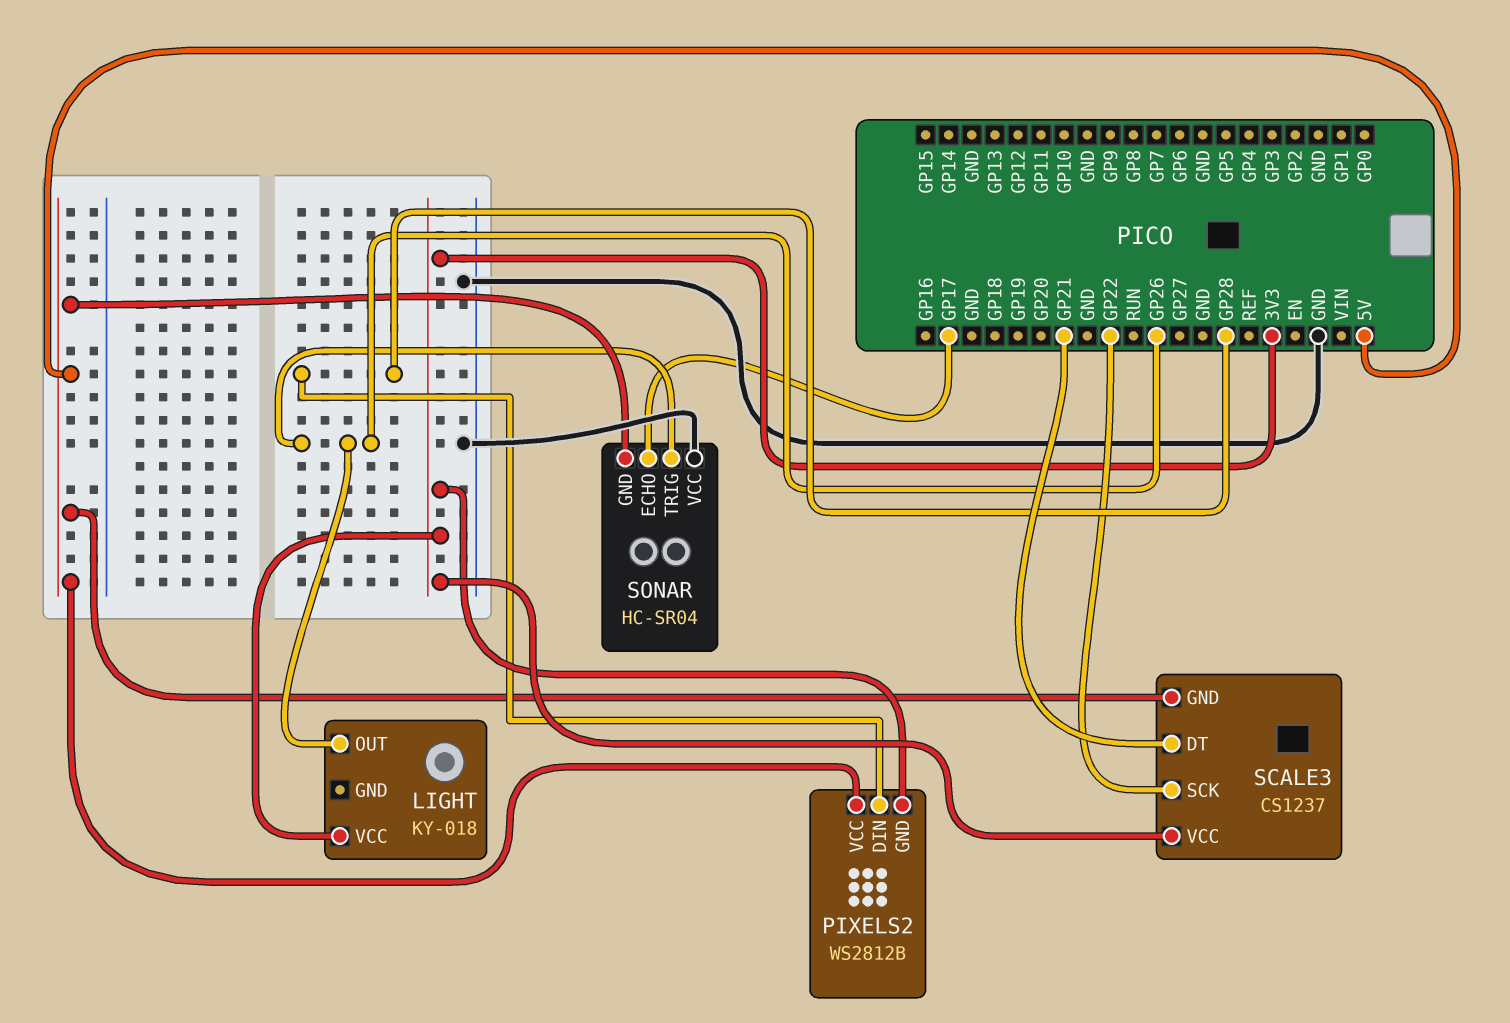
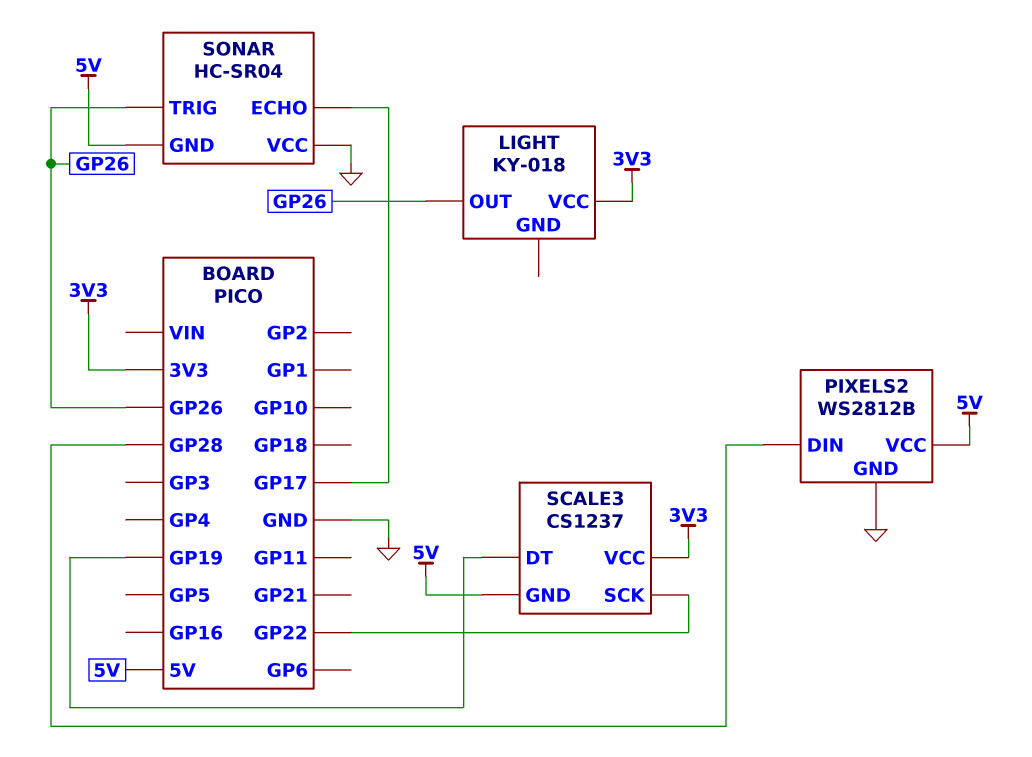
PIXELS2 pin GND: 3V3 -> GND
SCALE3 pin DT: GP21 -> GP19

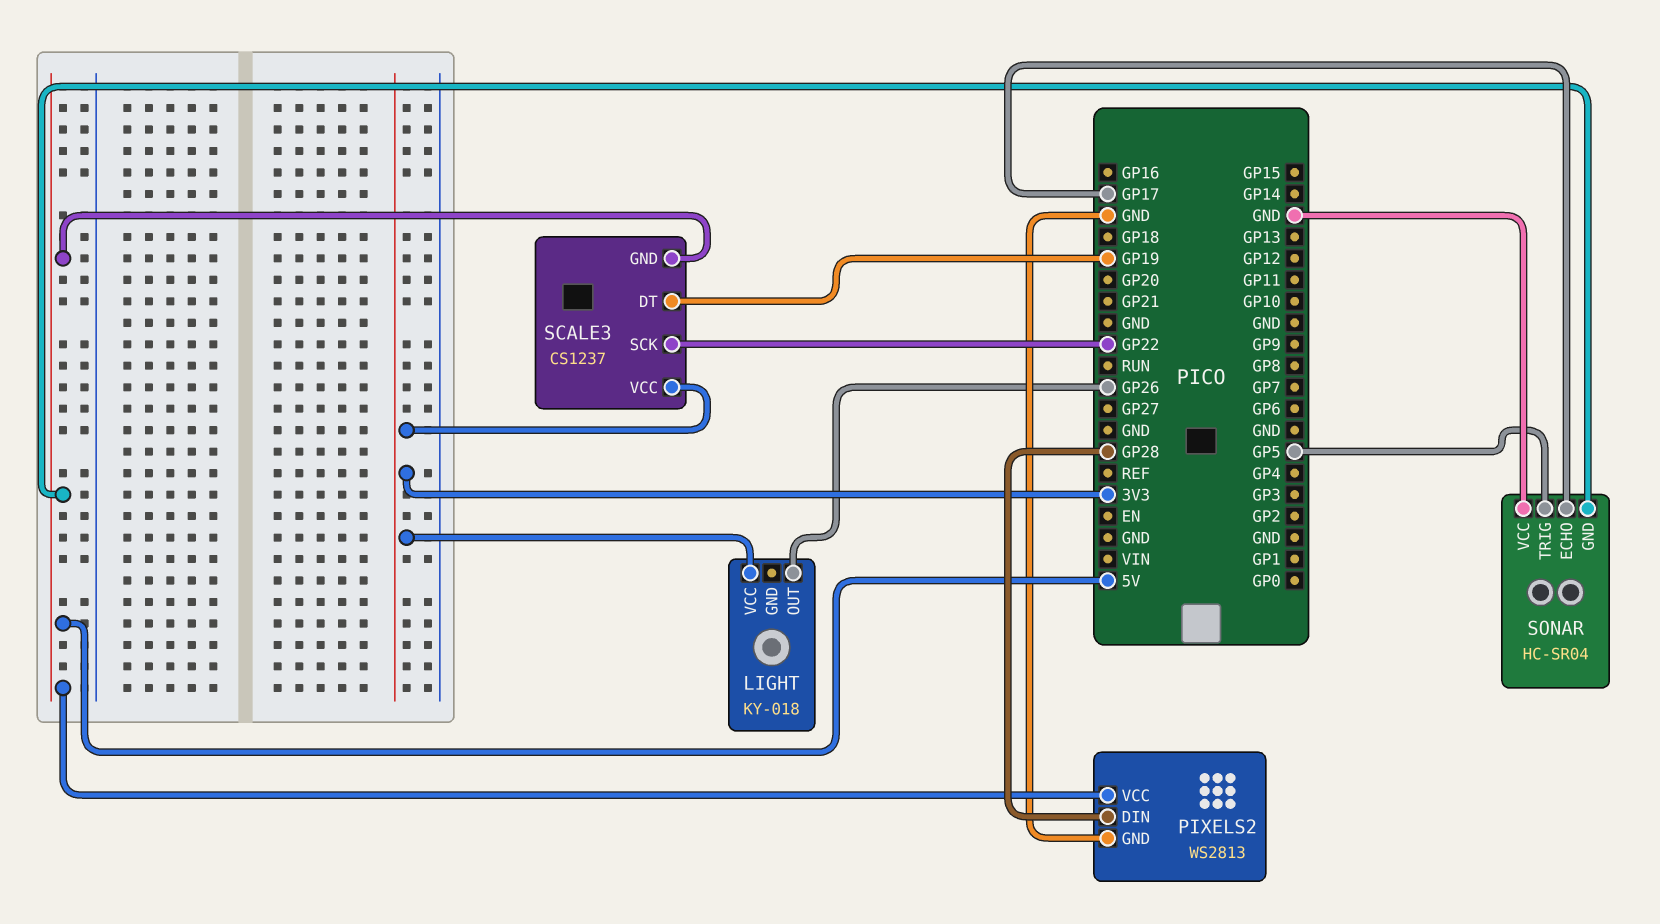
PIXELS2: WS2812B -> WS2813
SONAR pin TRIG: GP26 -> GP5

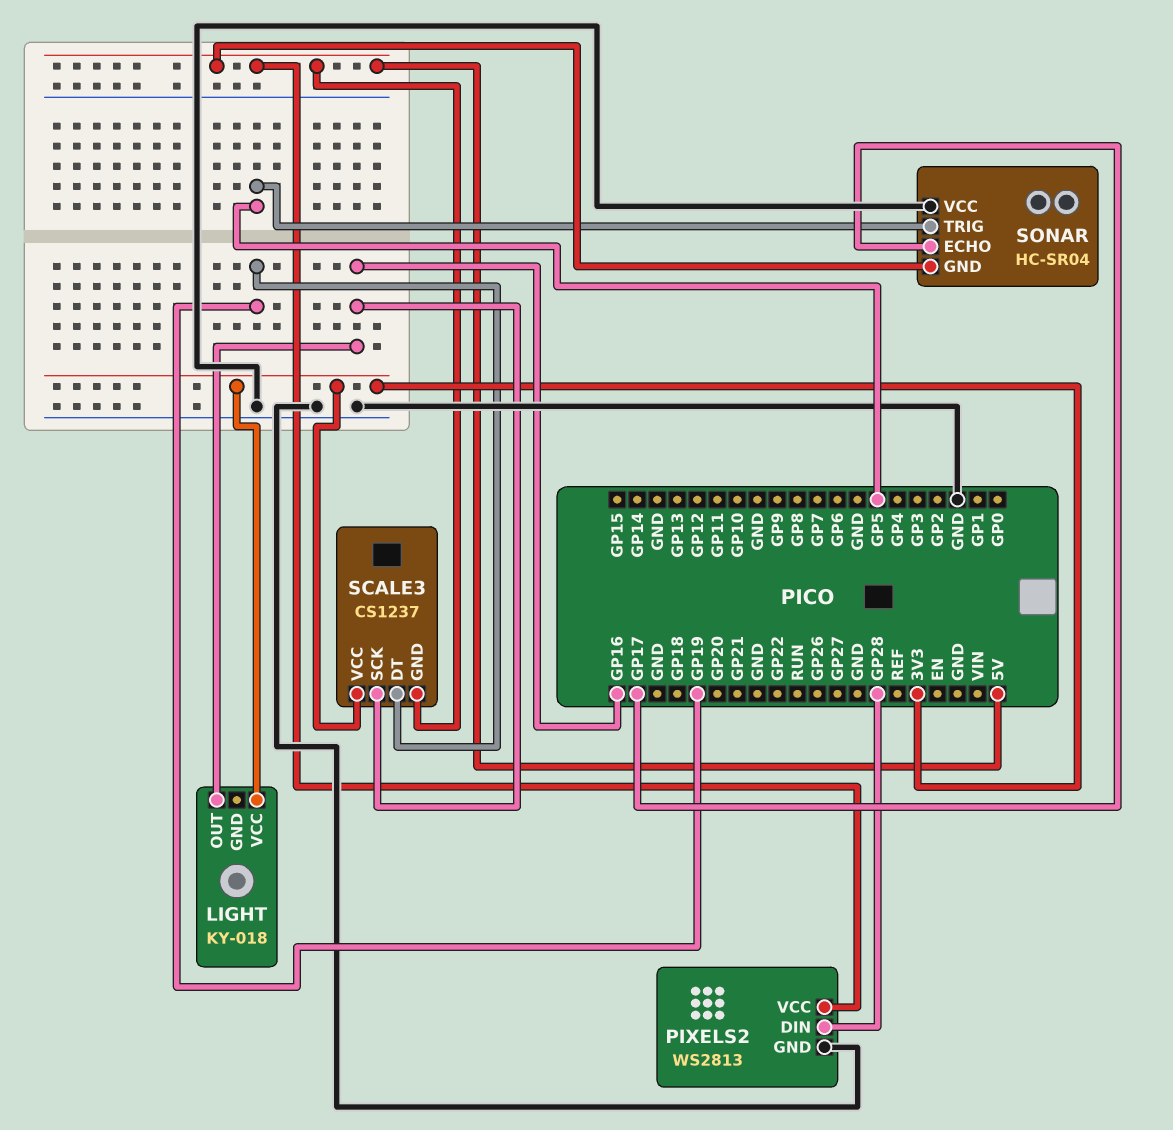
LIGHT pin OUT: GP26 -> GP16
SCALE3 pin SCK: GP22 -> GP16

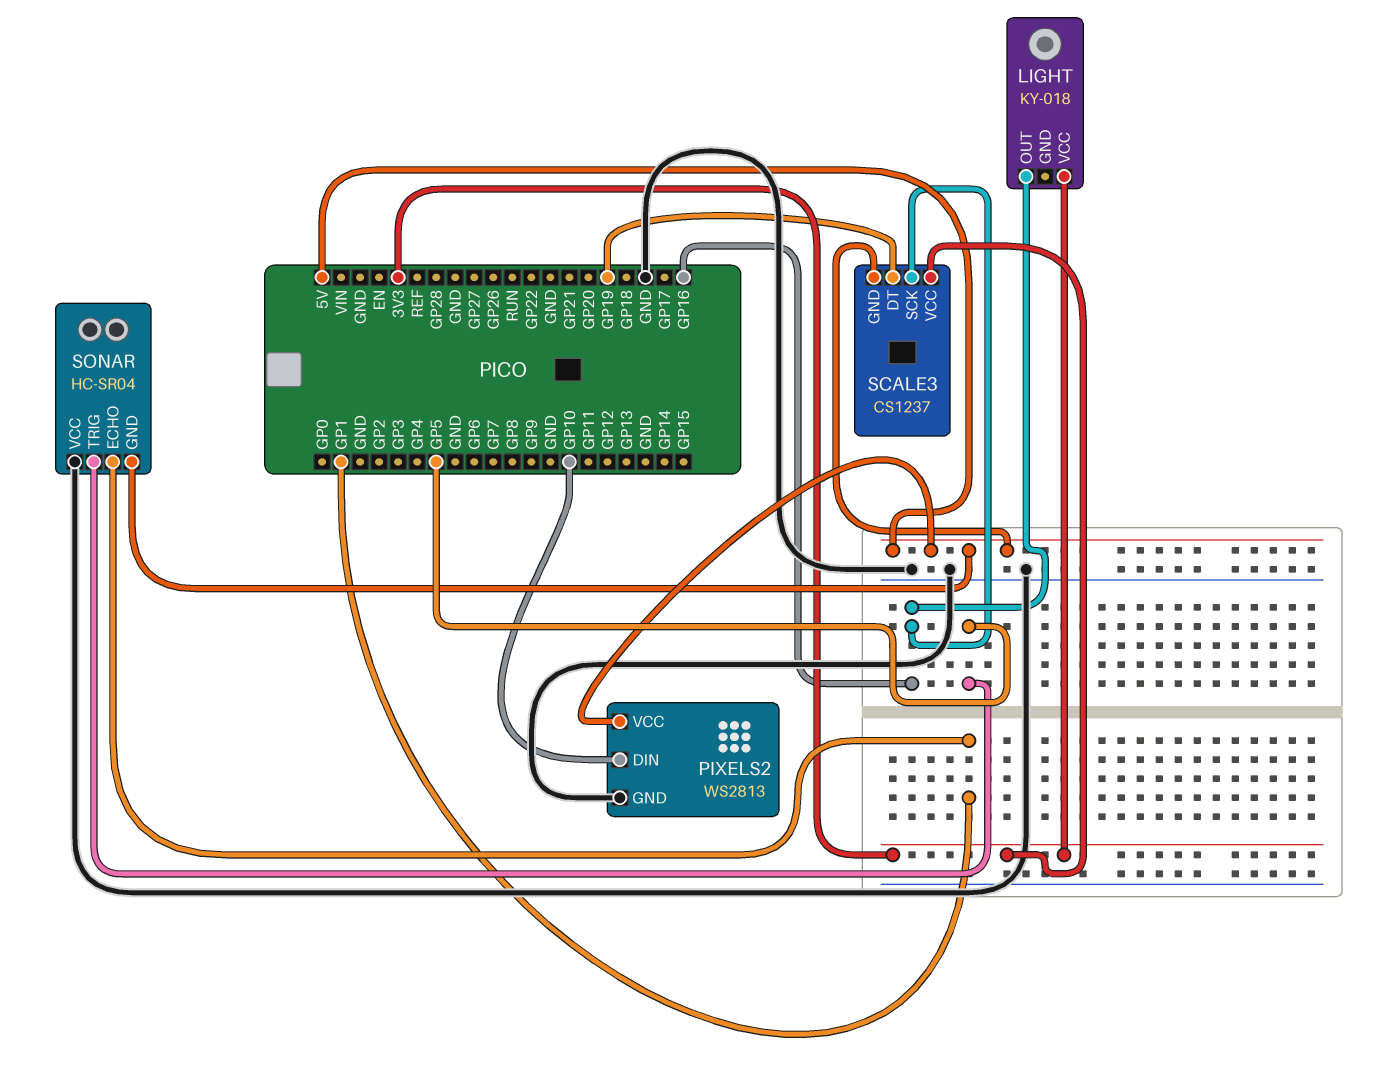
PIXELS2 pin DIN: GP28 -> GP10
SONAR pin ECHO: GP17 -> GP1

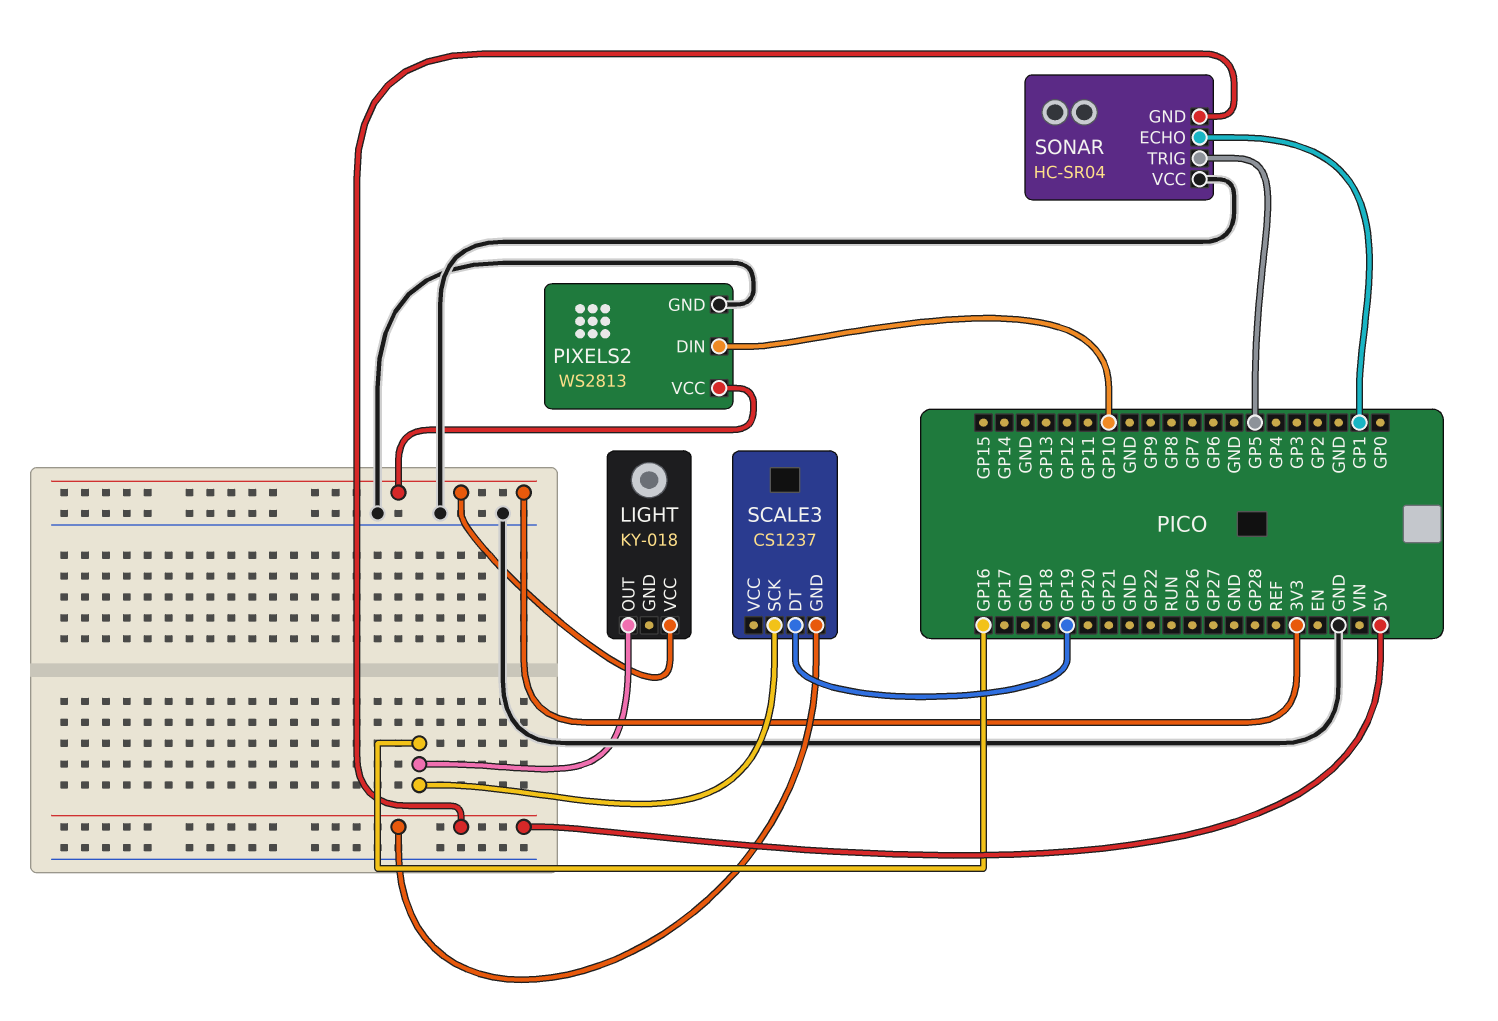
PIXELS2 pin VCC: 5V -> 3V3
SCALE3 pin VCC: 3V3 -> none

